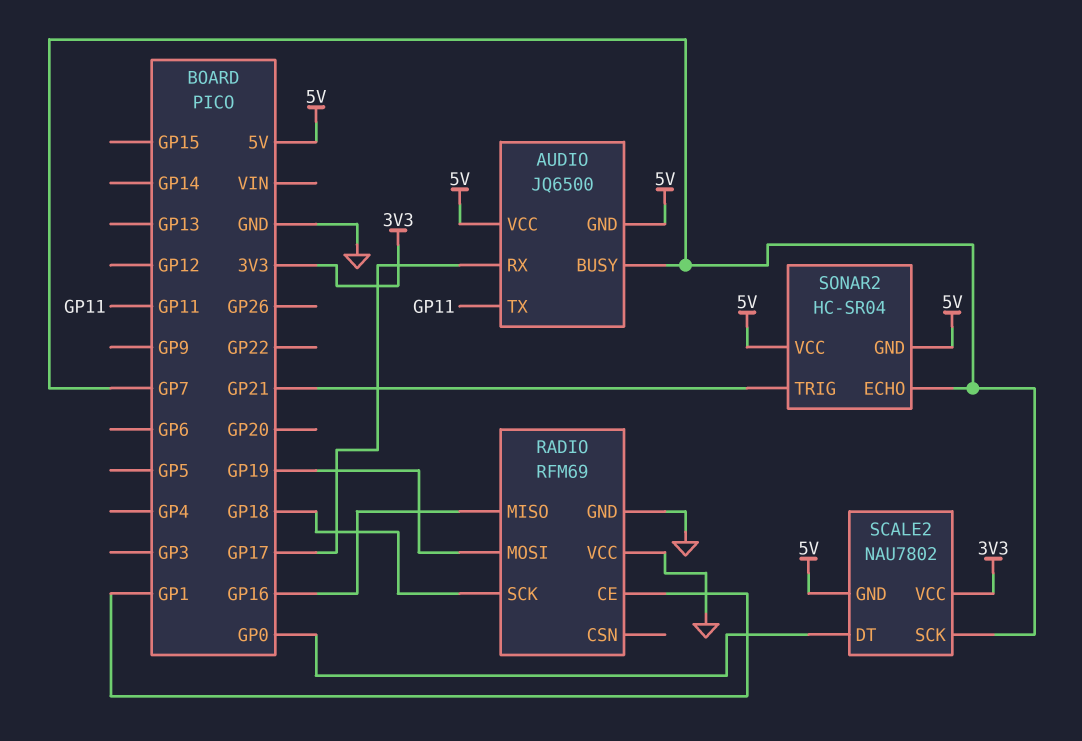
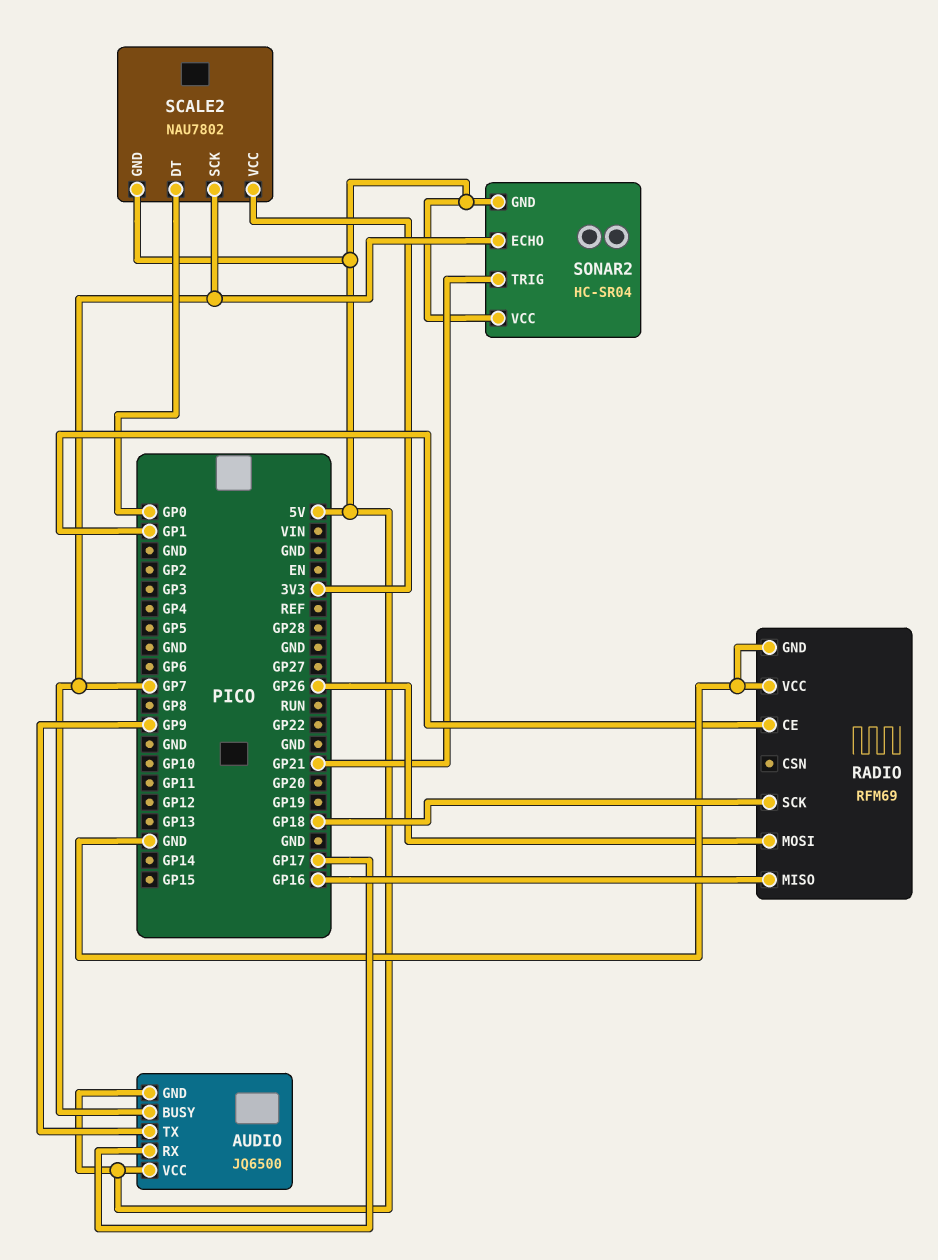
AUDIO pin TX: GP11 -> GP9
RADIO pin MOSI: GP19 -> GP26

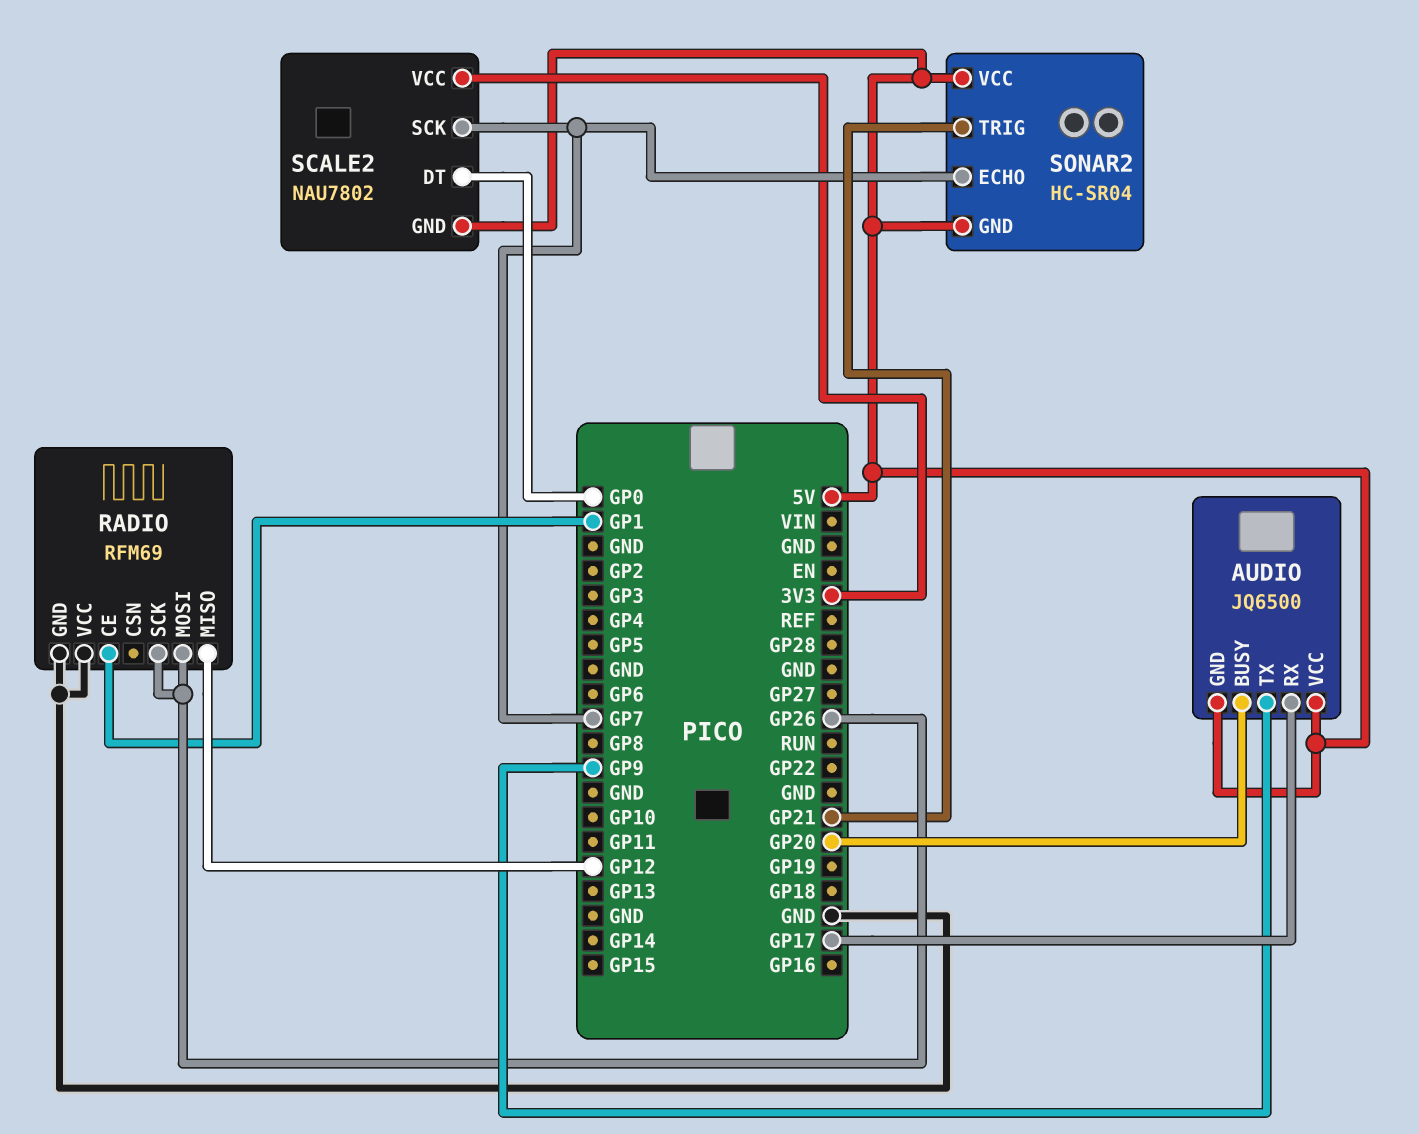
AUDIO pin BUSY: GP7 -> GP20
RADIO pin MISO: GP16 -> GP12
RADIO pin SCK: GP18 -> GP26

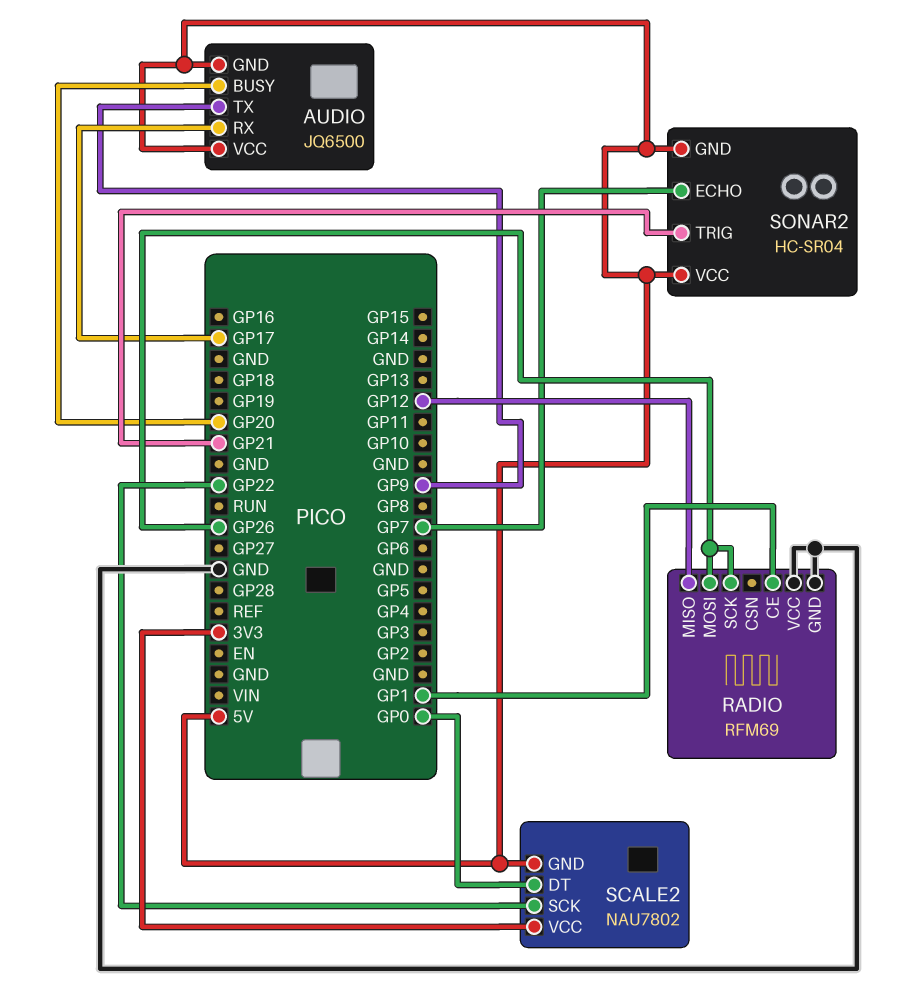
SCALE2 pin SCK: GP7 -> GP22

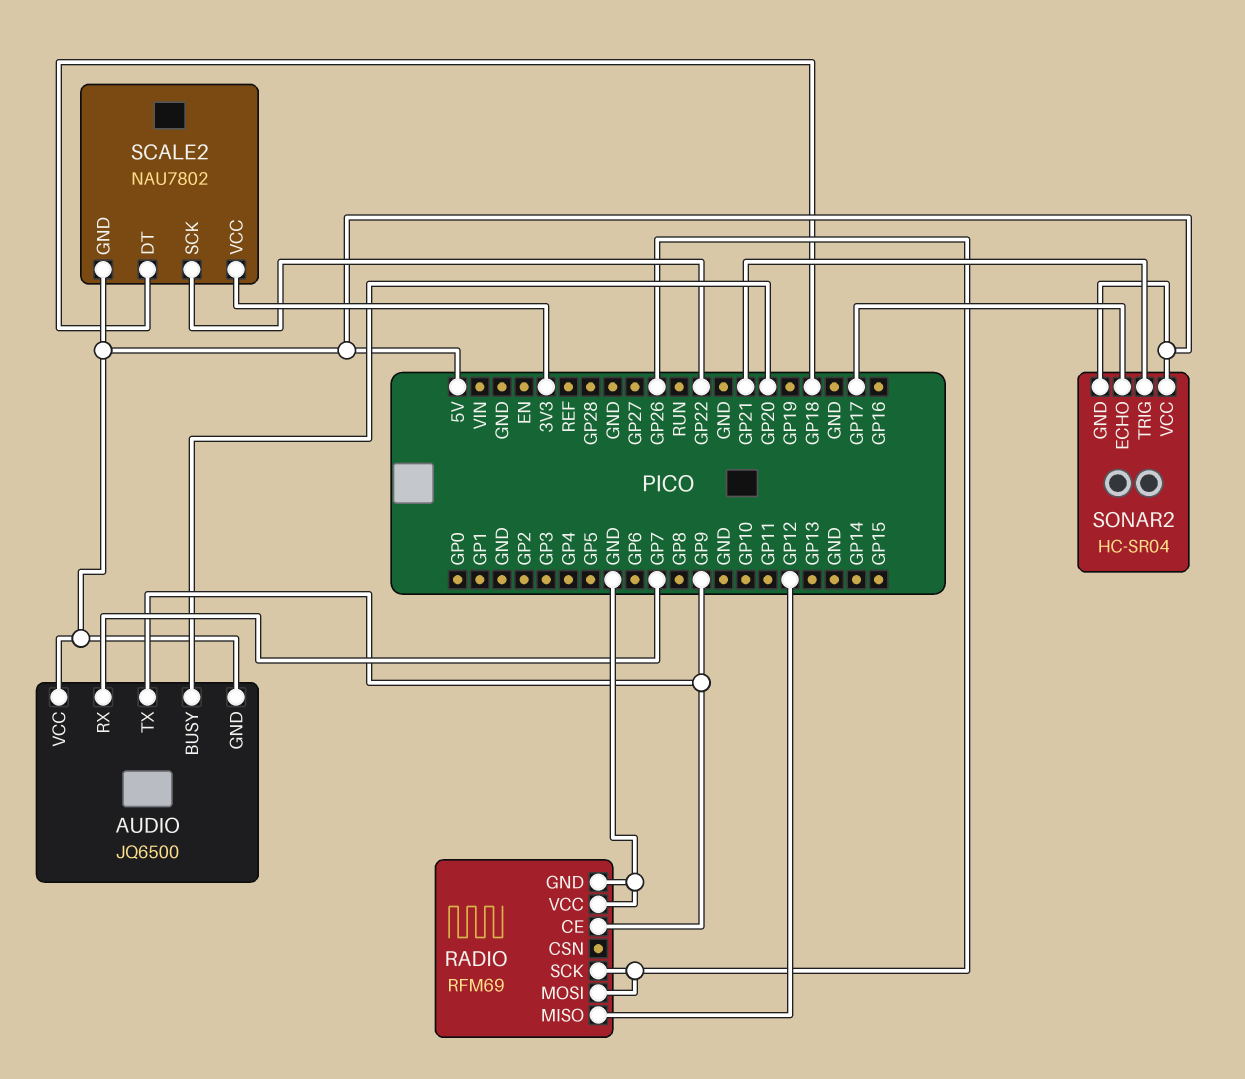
AUDIO pin RX: GP17 -> GP7
RADIO pin CE: GP1 -> GP9
SCALE2 pin DT: GP0 -> GP18
SONAR2 pin ECHO: GP7 -> GP17

